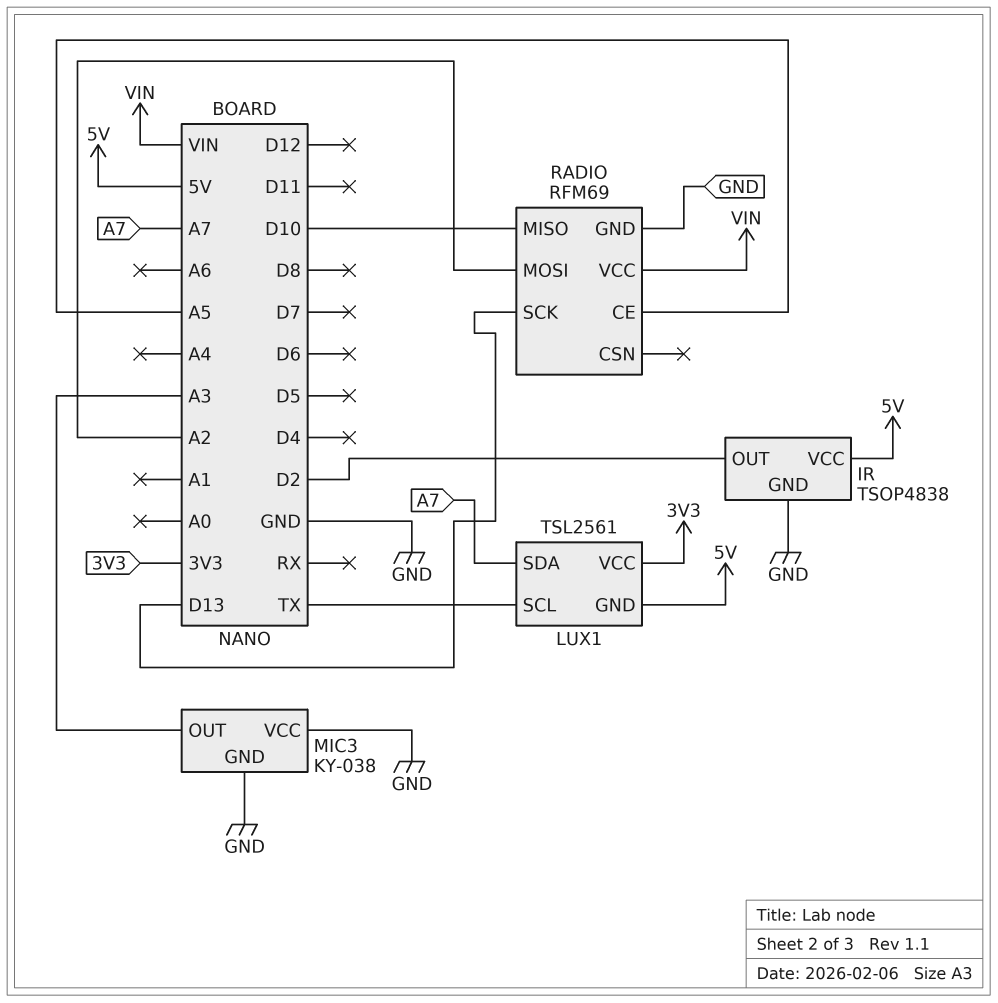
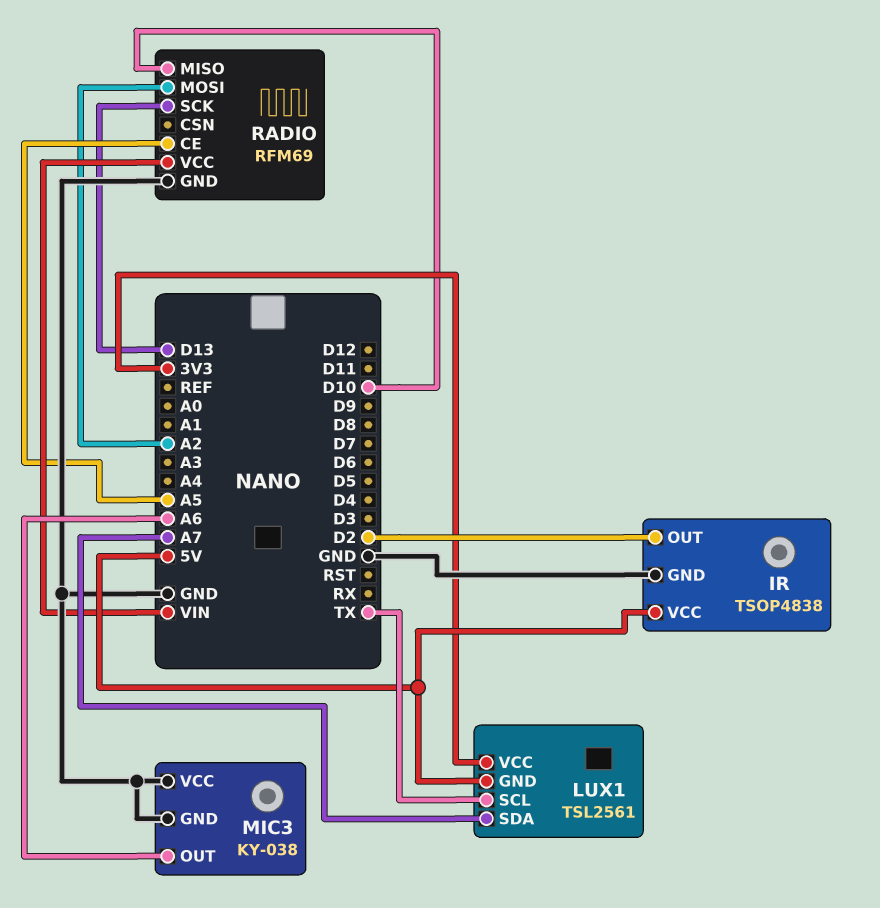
MIC3 pin OUT: A3 -> A6

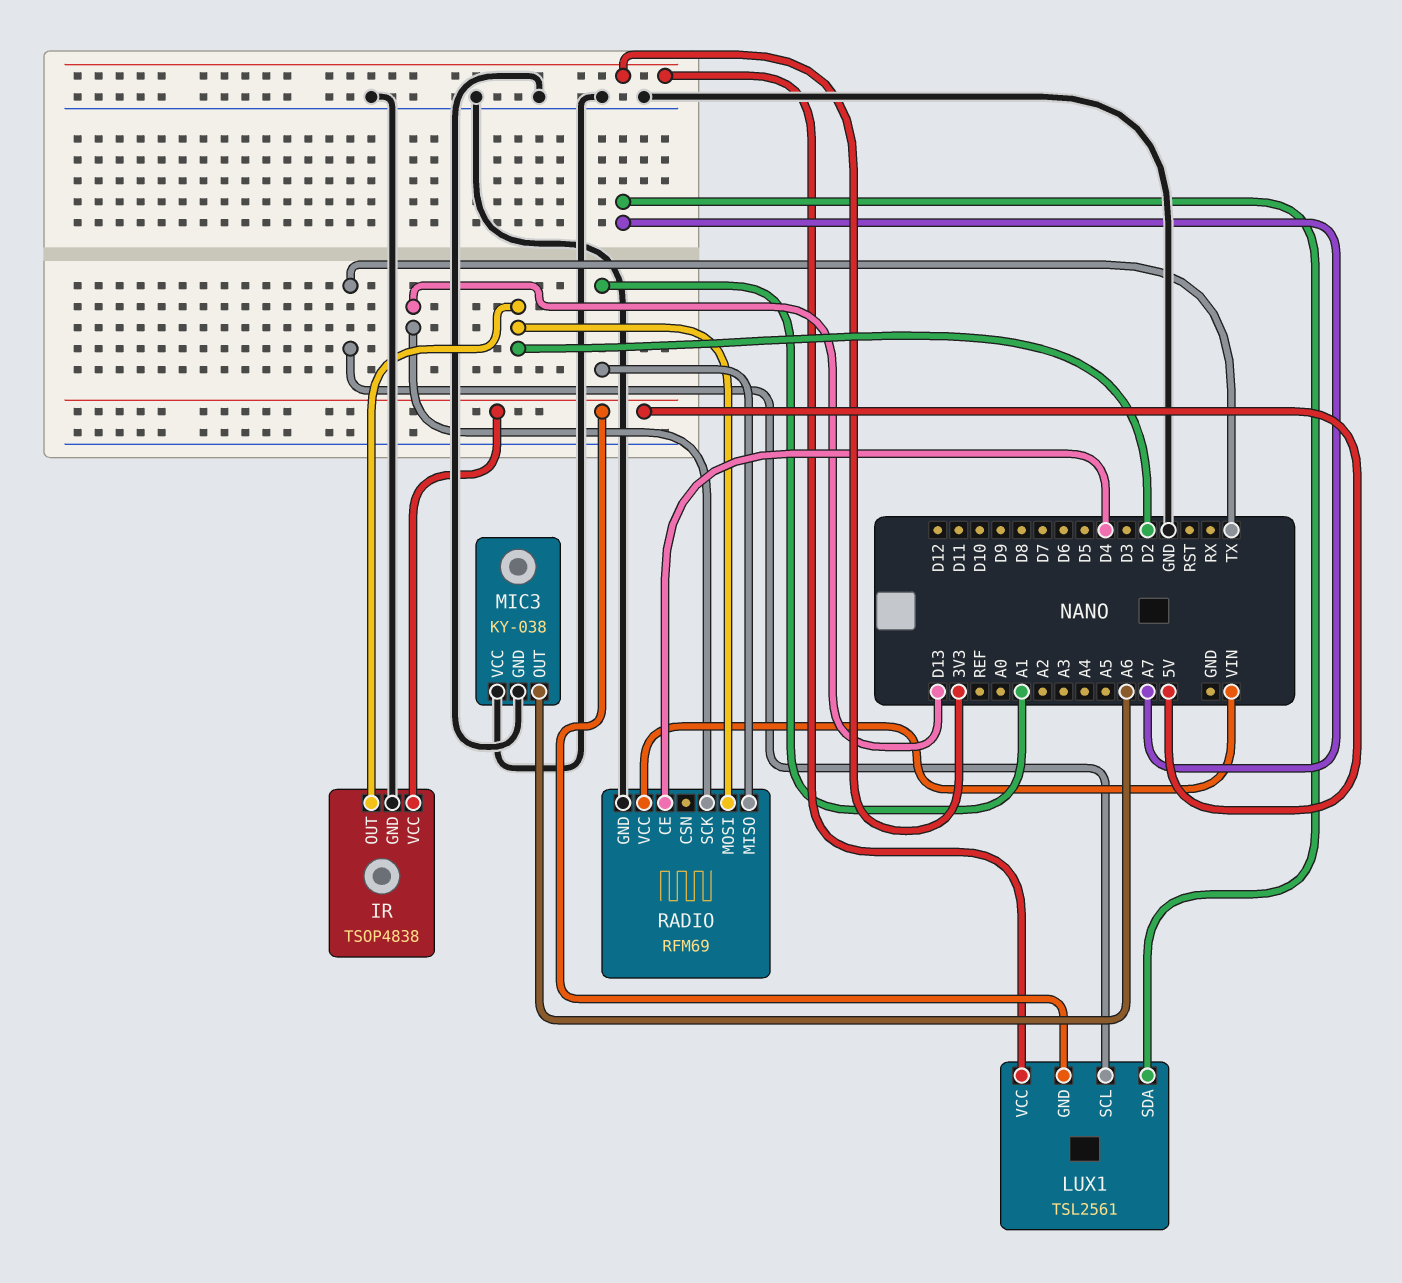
RADIO pin CE: A5 -> D4
RADIO pin MISO: D10 -> A1
RADIO pin MOSI: A2 -> D2

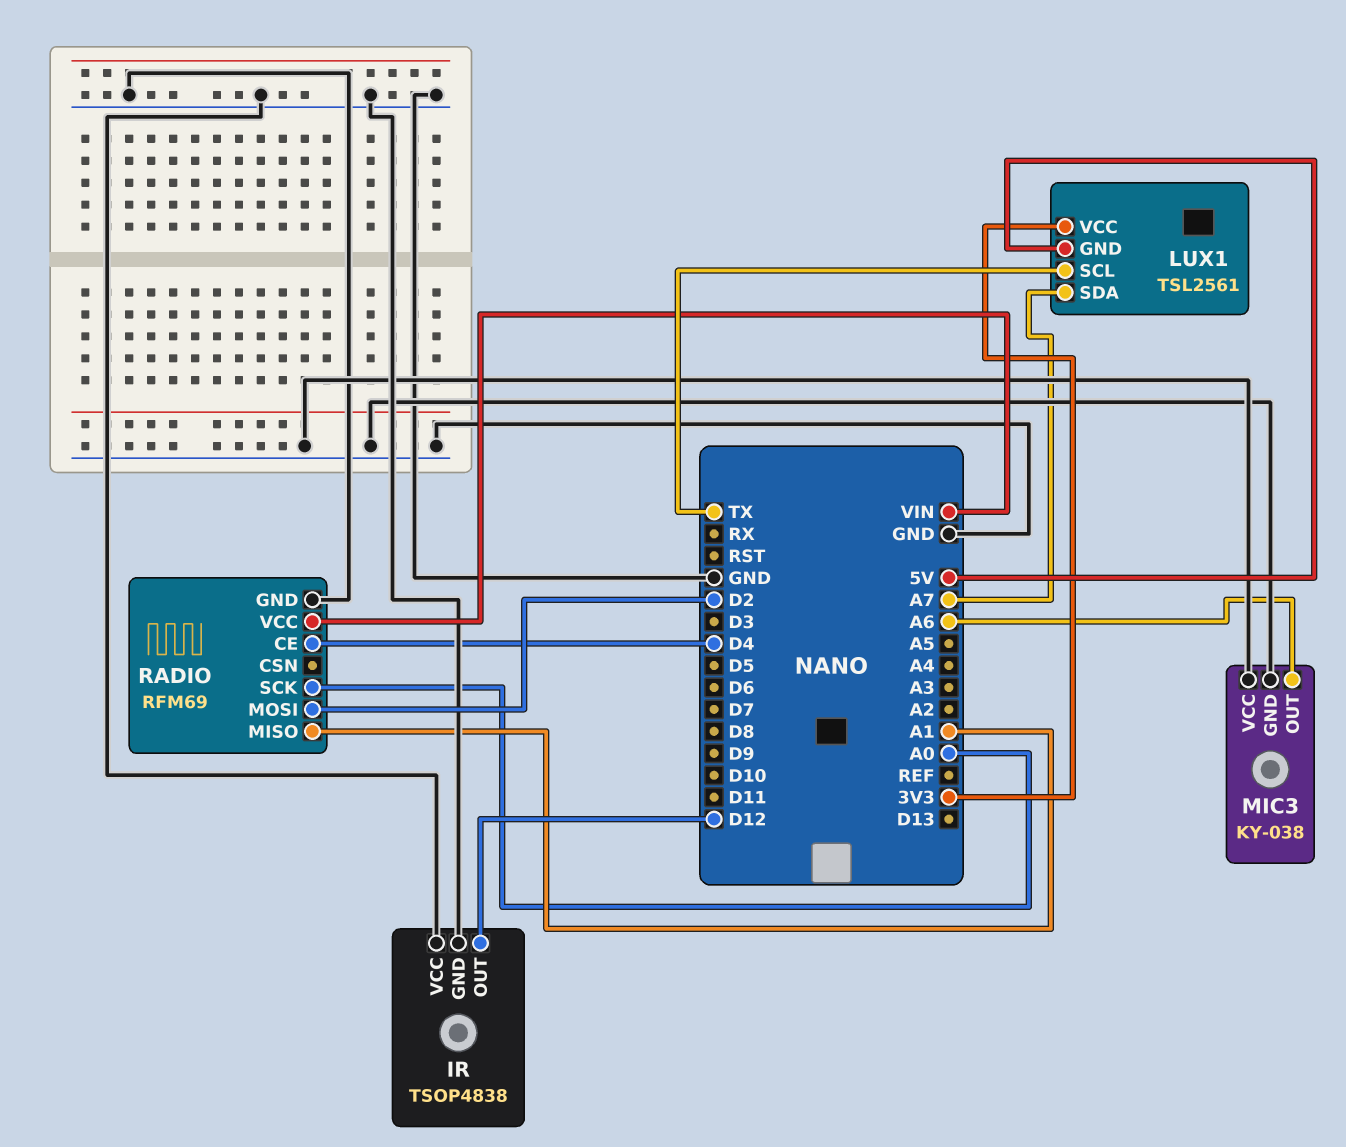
IR pin OUT: D2 -> D12
IR pin VCC: 5V -> GND
RADIO pin SCK: D13 -> A0

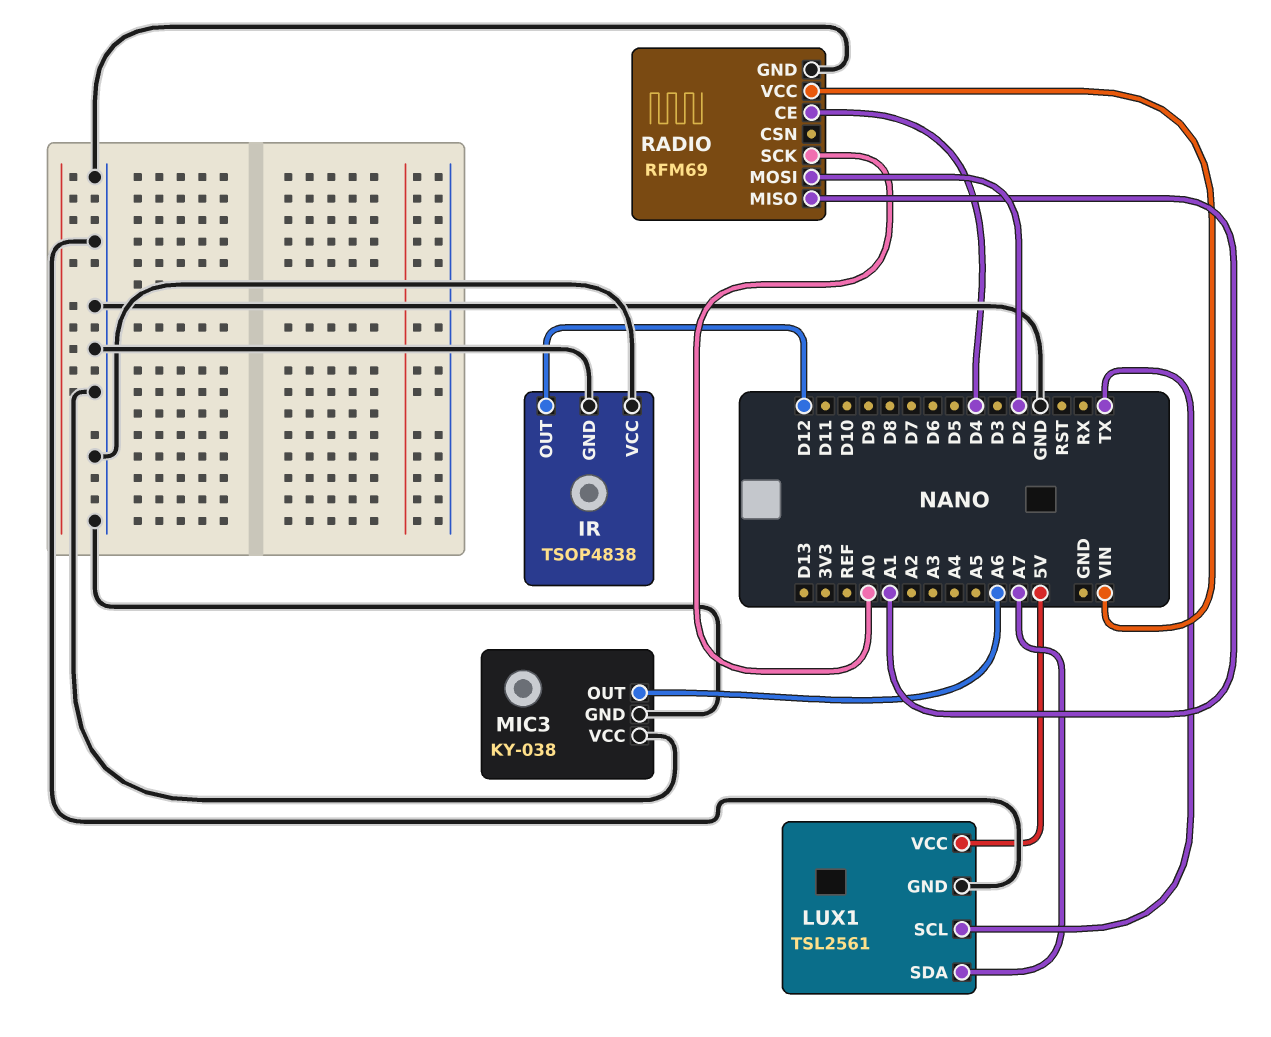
LUX1 pin GND: 5V -> GND
LUX1 pin VCC: 3V3 -> 5V

